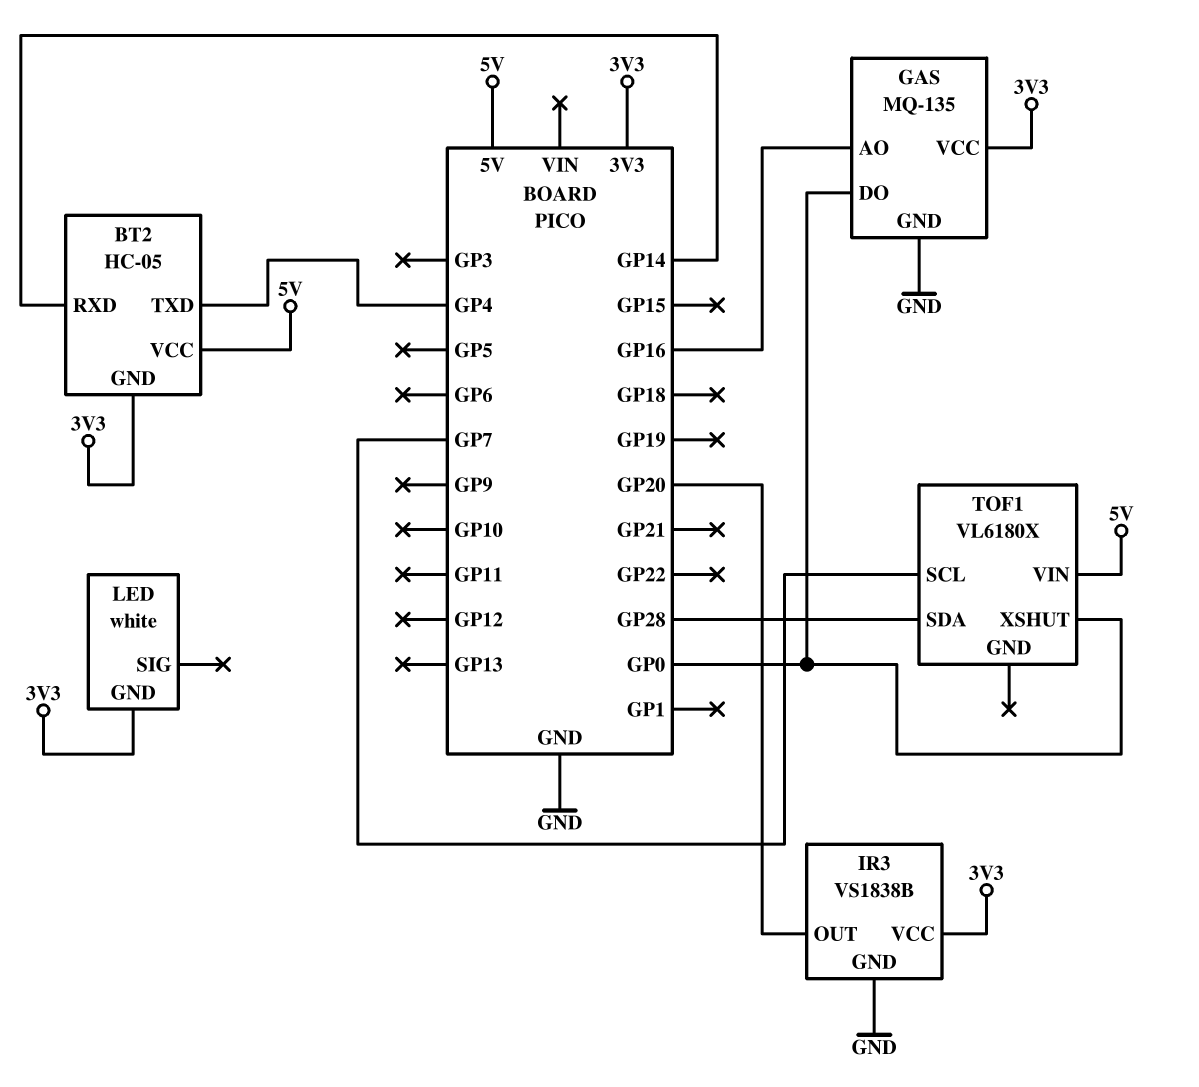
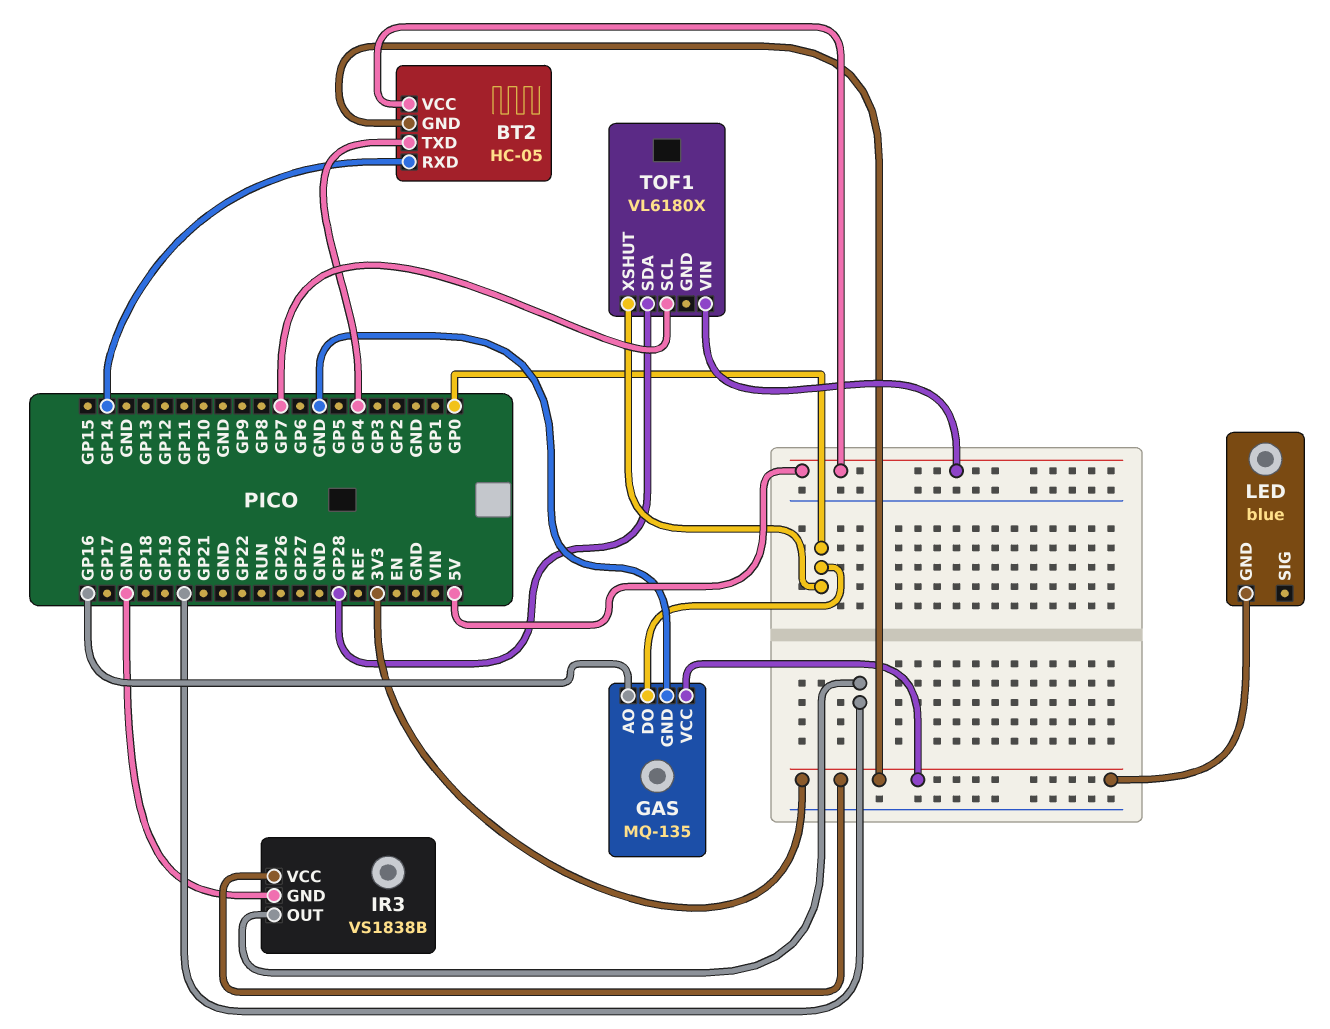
LED: white -> blue

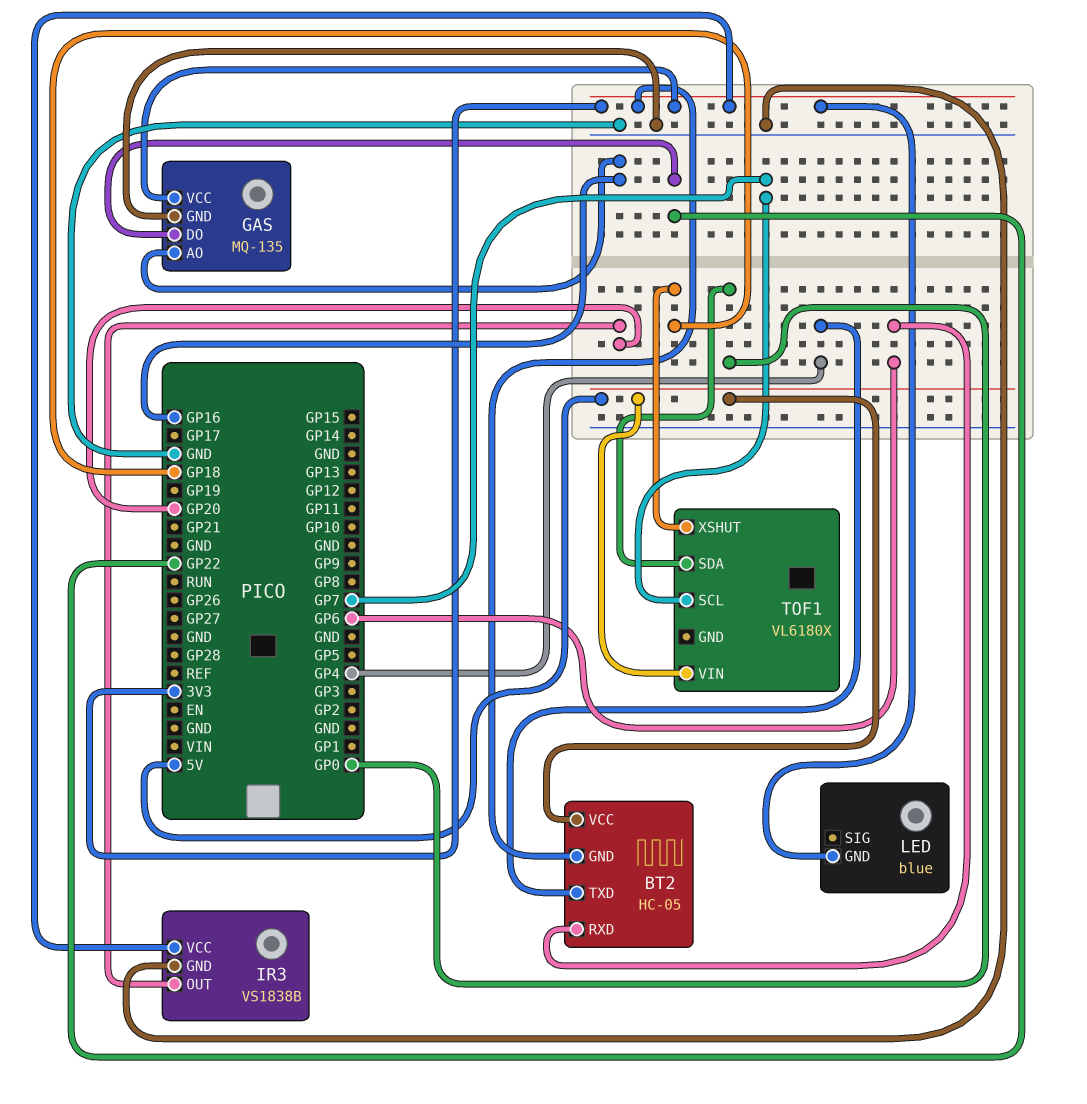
BT2 pin RXD: GP14 -> GP6
GAS pin DO: GP0 -> GP22
TOF1 pin SDA: GP28 -> GP0
TOF1 pin XSHUT: GP0 -> GP18

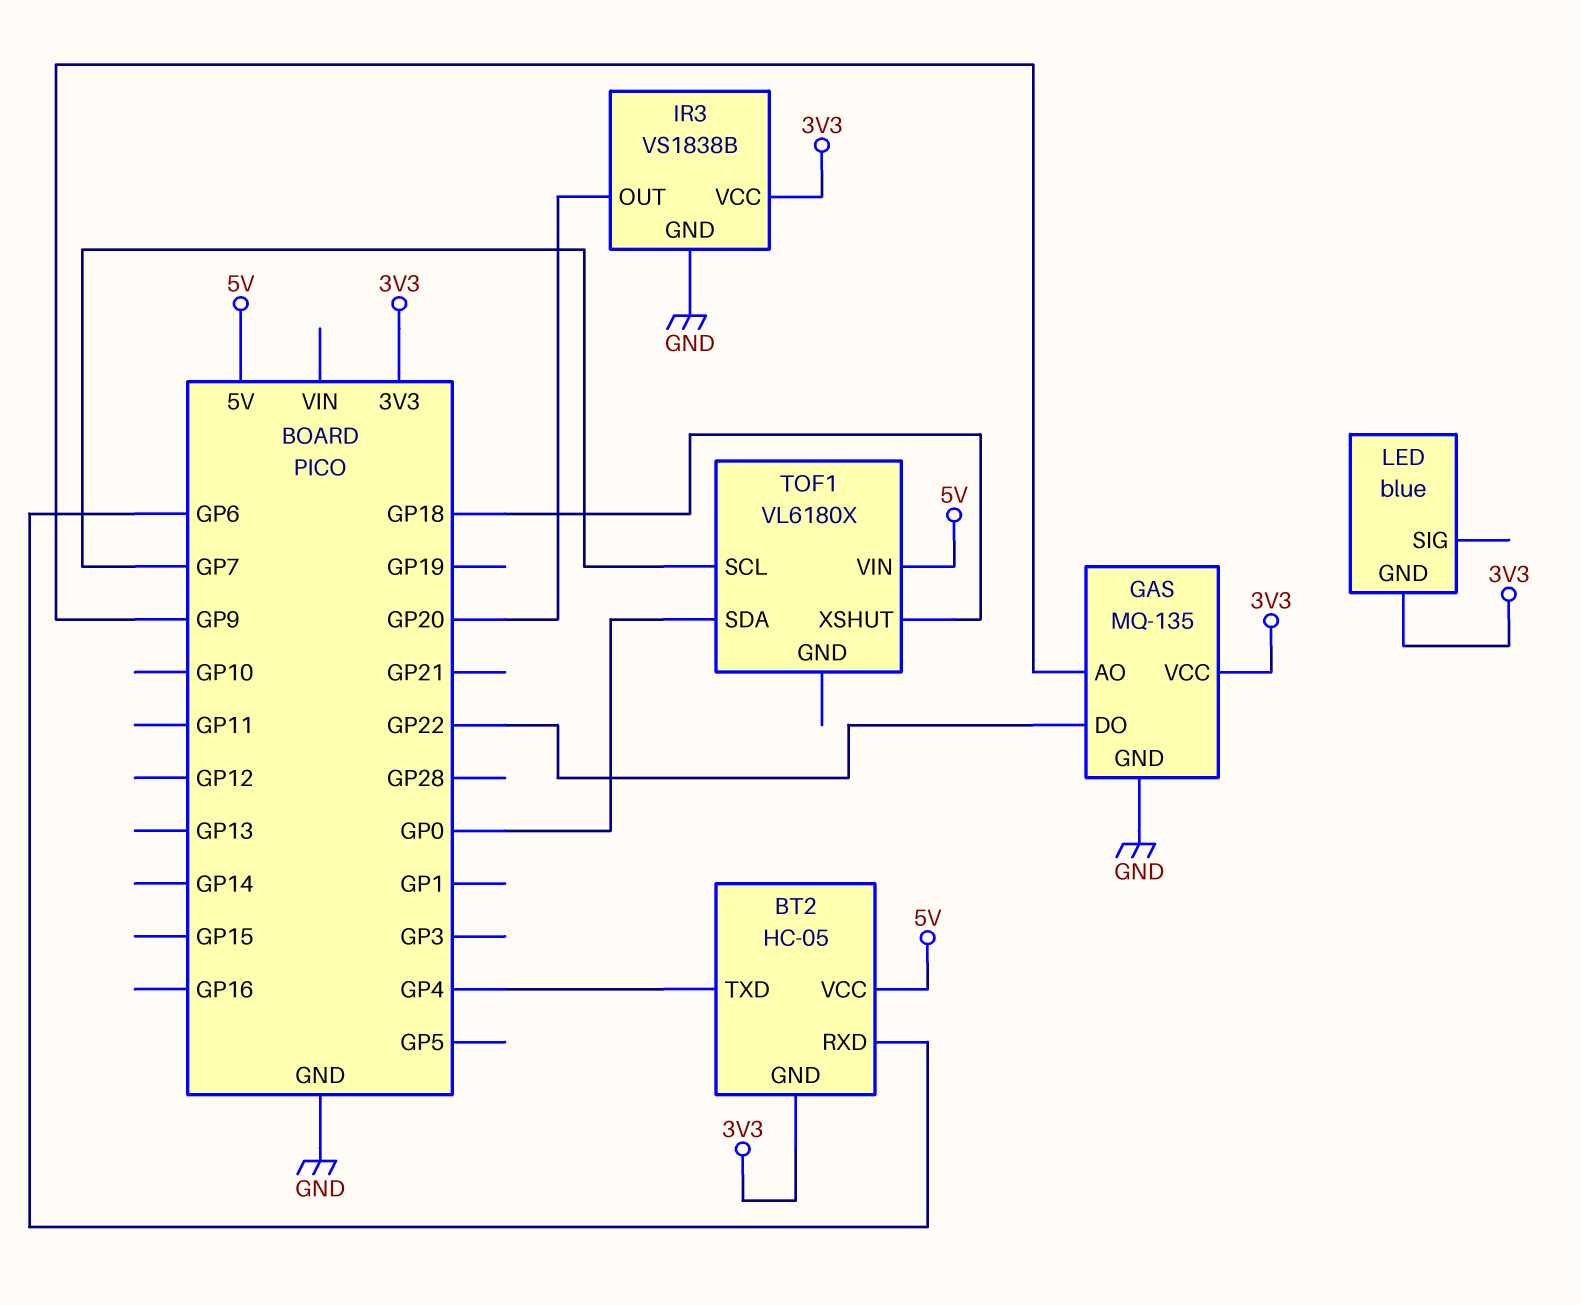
GAS pin AO: GP16 -> GP9

